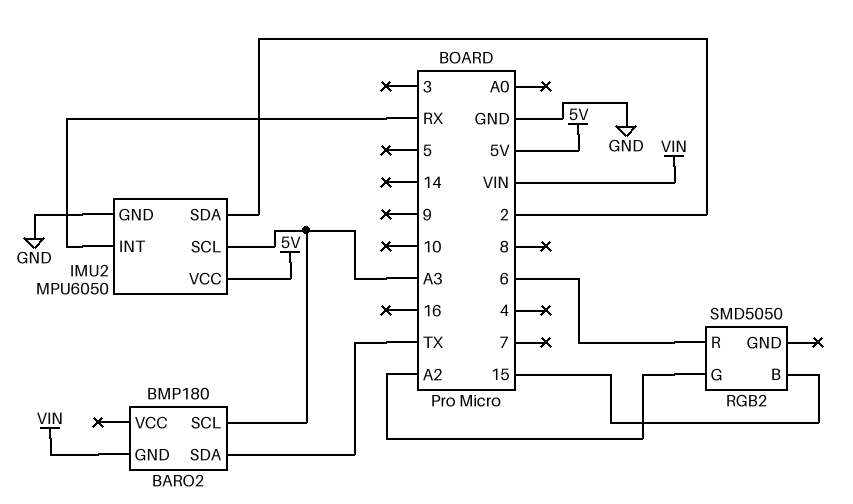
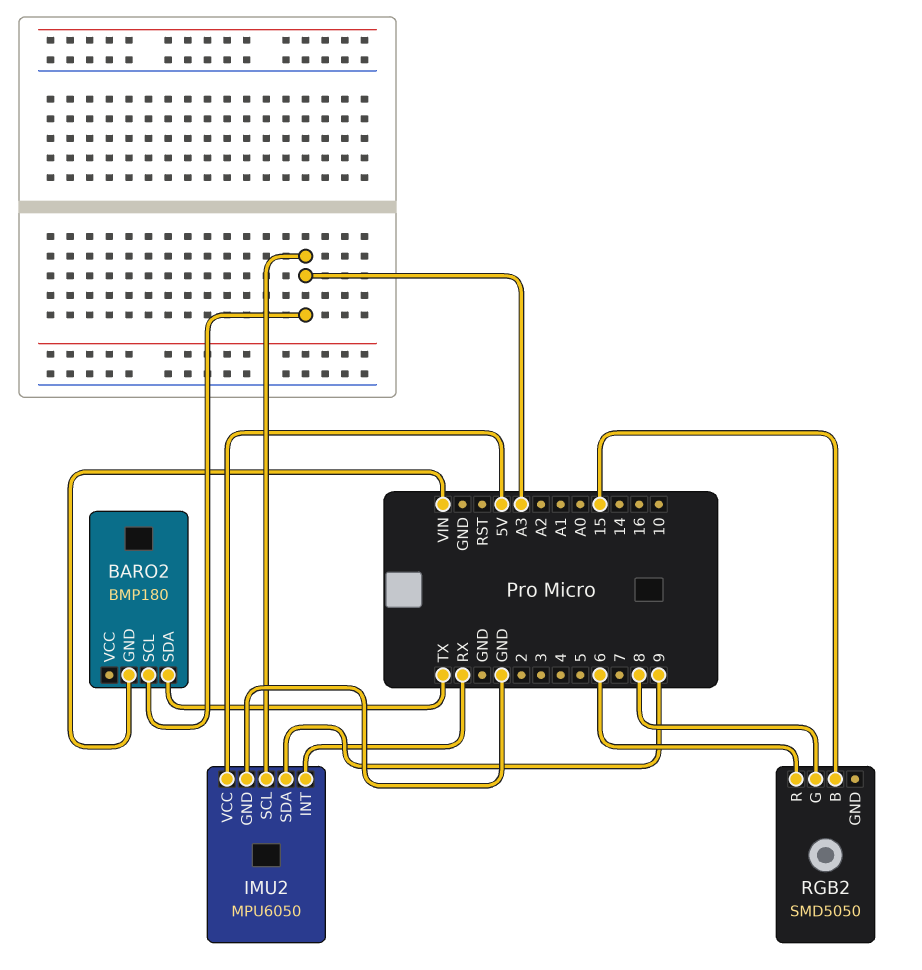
IMU2 pin SDA: 2 -> 9
RGB2 pin G: A2 -> 8

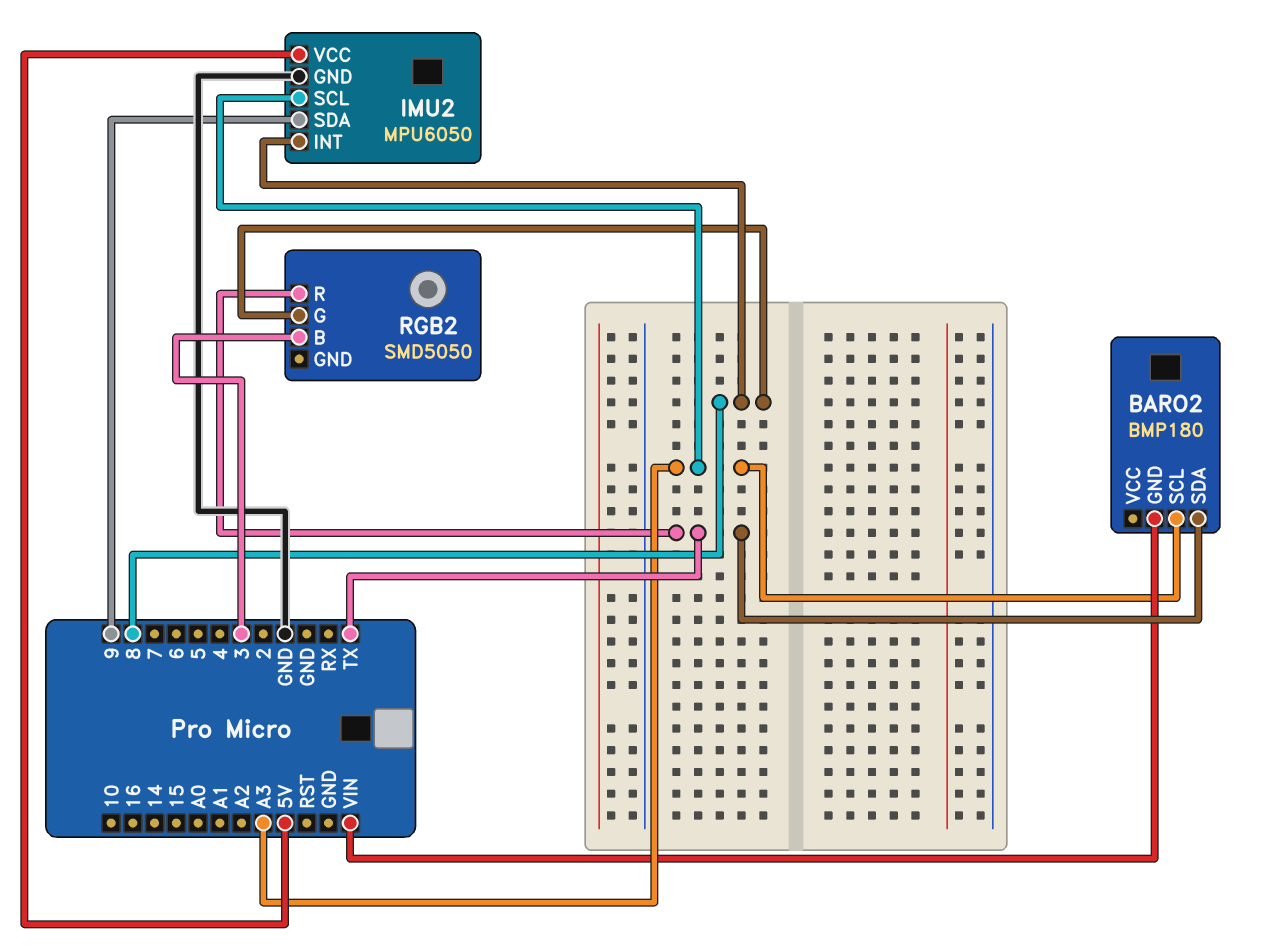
IMU2 pin INT: RX -> 8
RGB2 pin B: 15 -> 3
RGB2 pin R: 6 -> TX

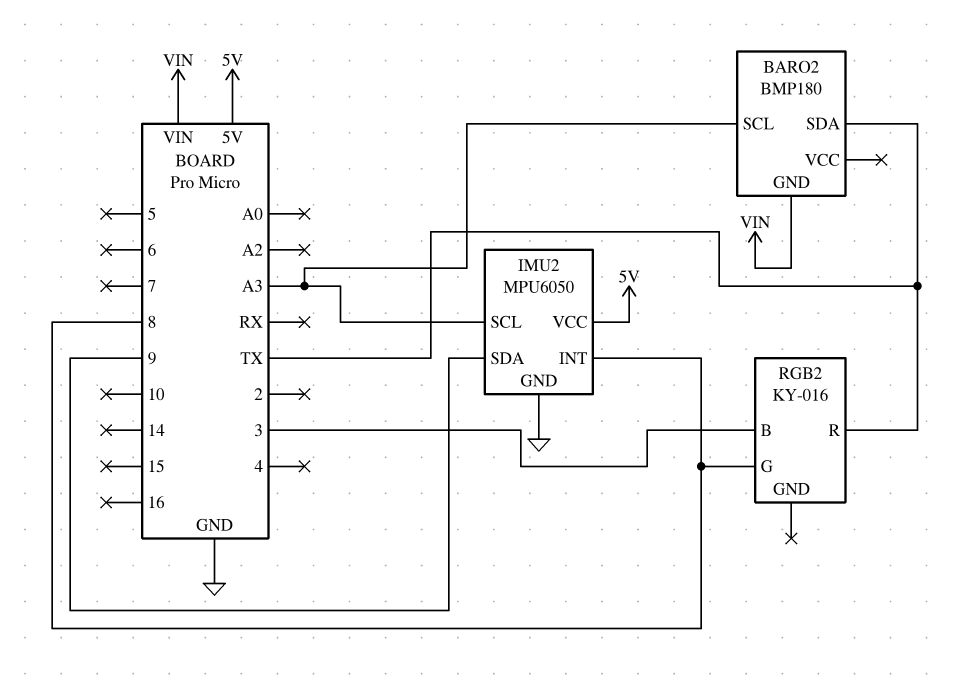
RGB2: SMD5050 -> KY-016

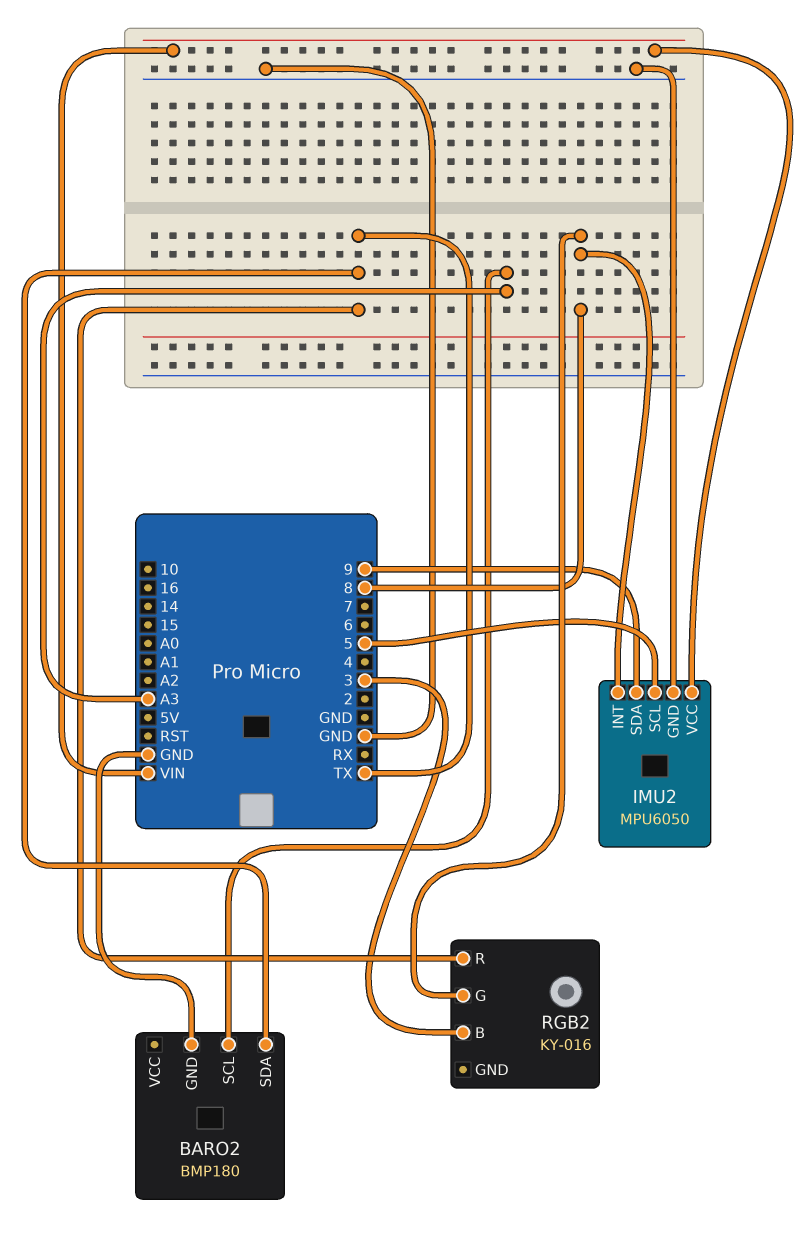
BARO2 pin GND: VIN -> GND
IMU2 pin SCL: A3 -> 5
IMU2 pin VCC: 5V -> VIN

